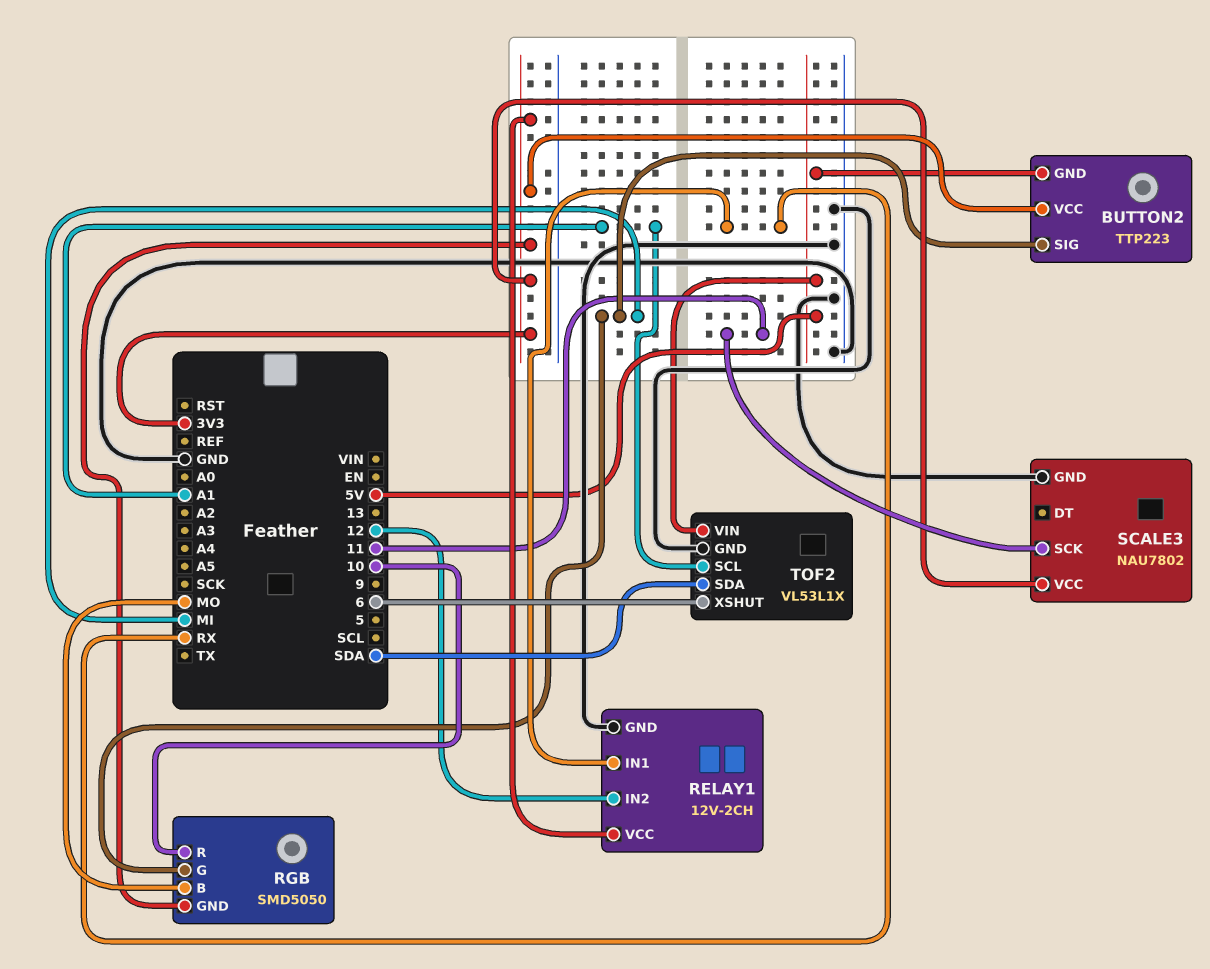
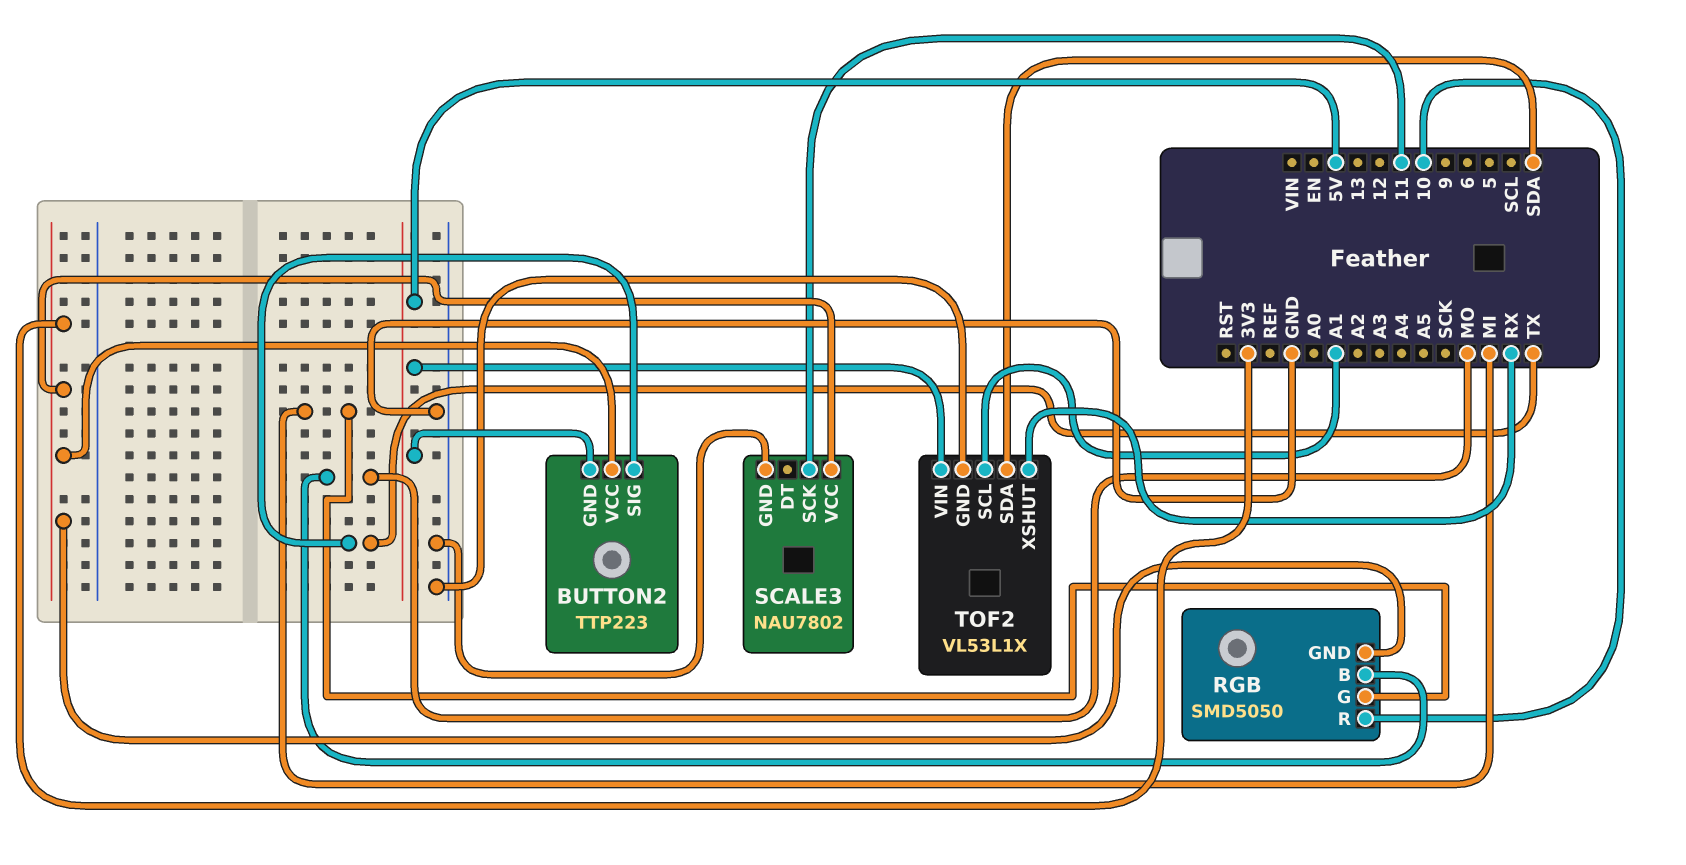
BUTTON2 pin SIG: MI -> TX
RELAY1: 12V-2CH -> none
RELAY1 pin GND: GND -> none
RELAY1 pin IN1: RX -> none
RELAY1 pin IN2: 12 -> none
RELAY1 pin VCC: 3V3 -> none
TOF2 pin XSHUT: 6 -> RX

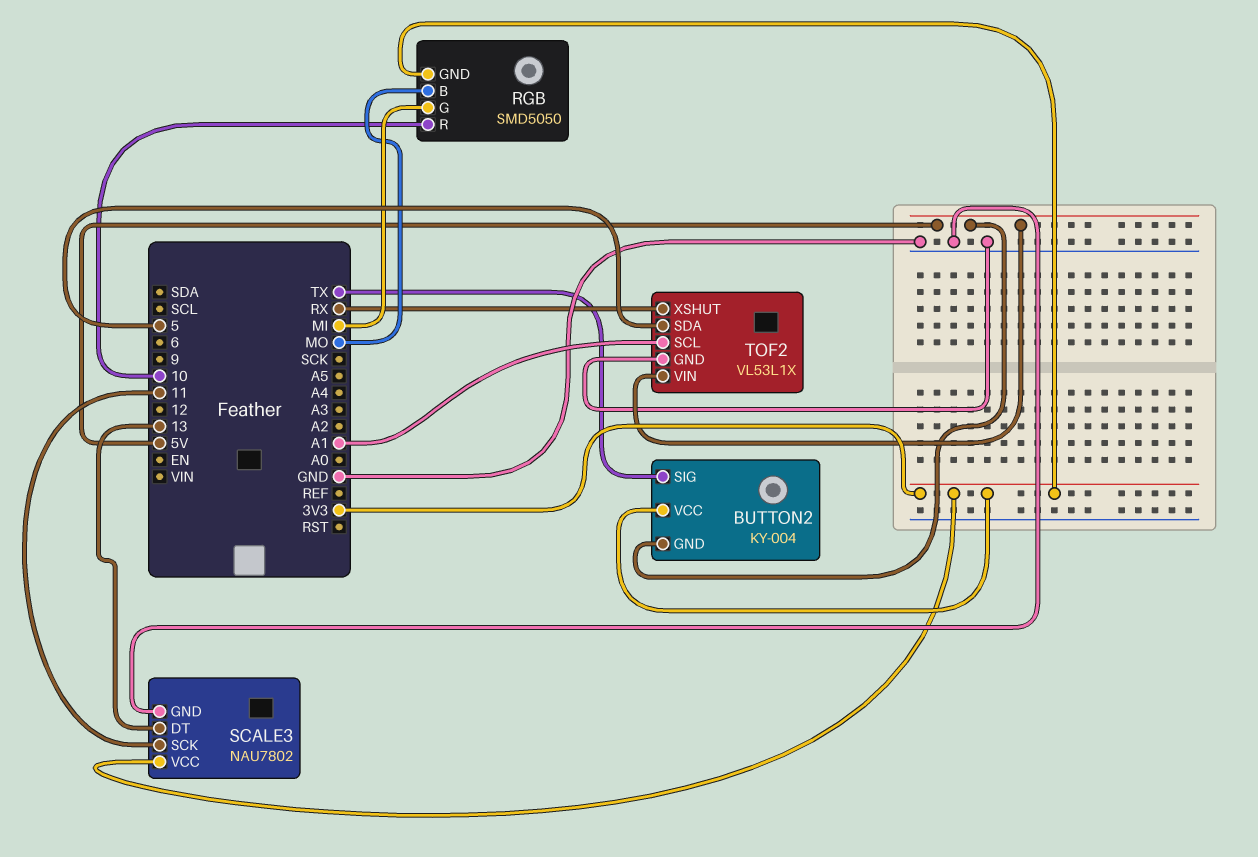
BUTTON2: TTP223 -> KY-004
SCALE3 pin DT: none -> 13
TOF2 pin SDA: SDA -> 5

